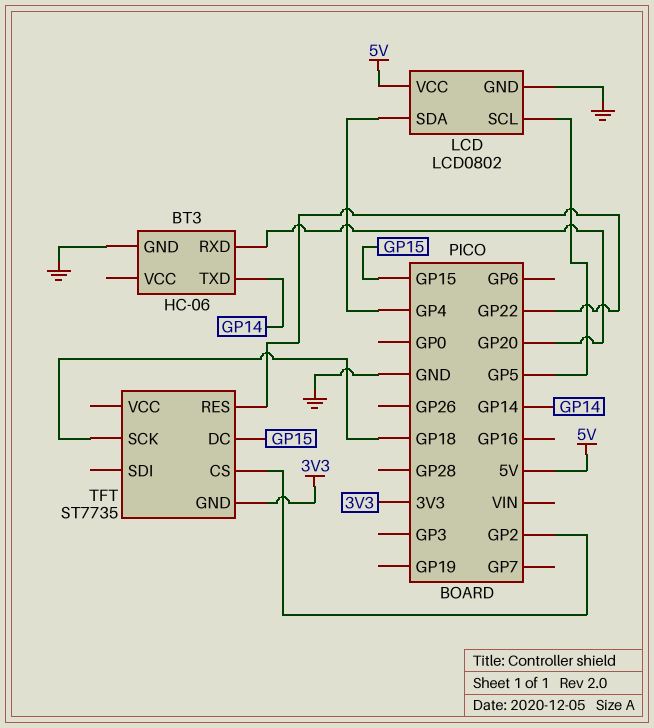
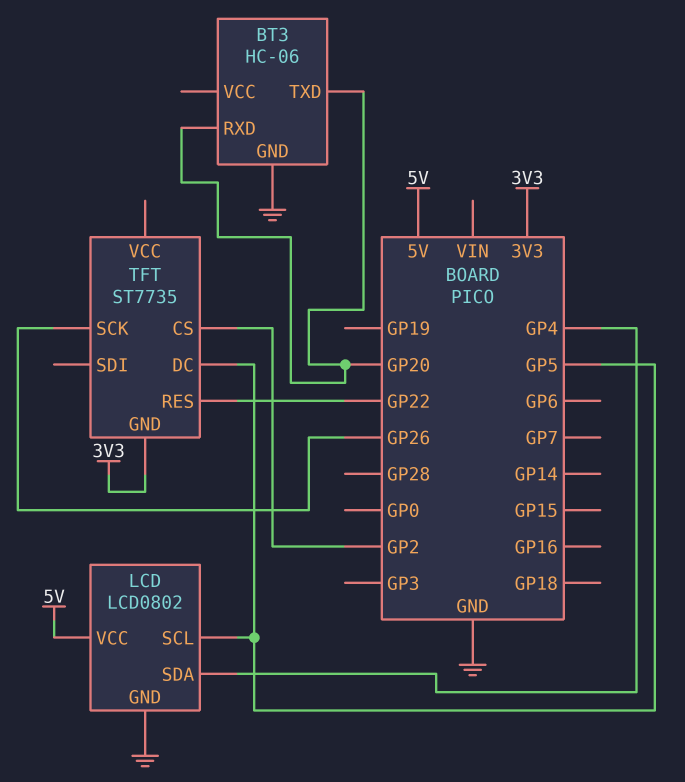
BT3 pin TXD: GP14 -> GP20
TFT pin DC: GP15 -> GP5
TFT pin SCK: GP18 -> GP26

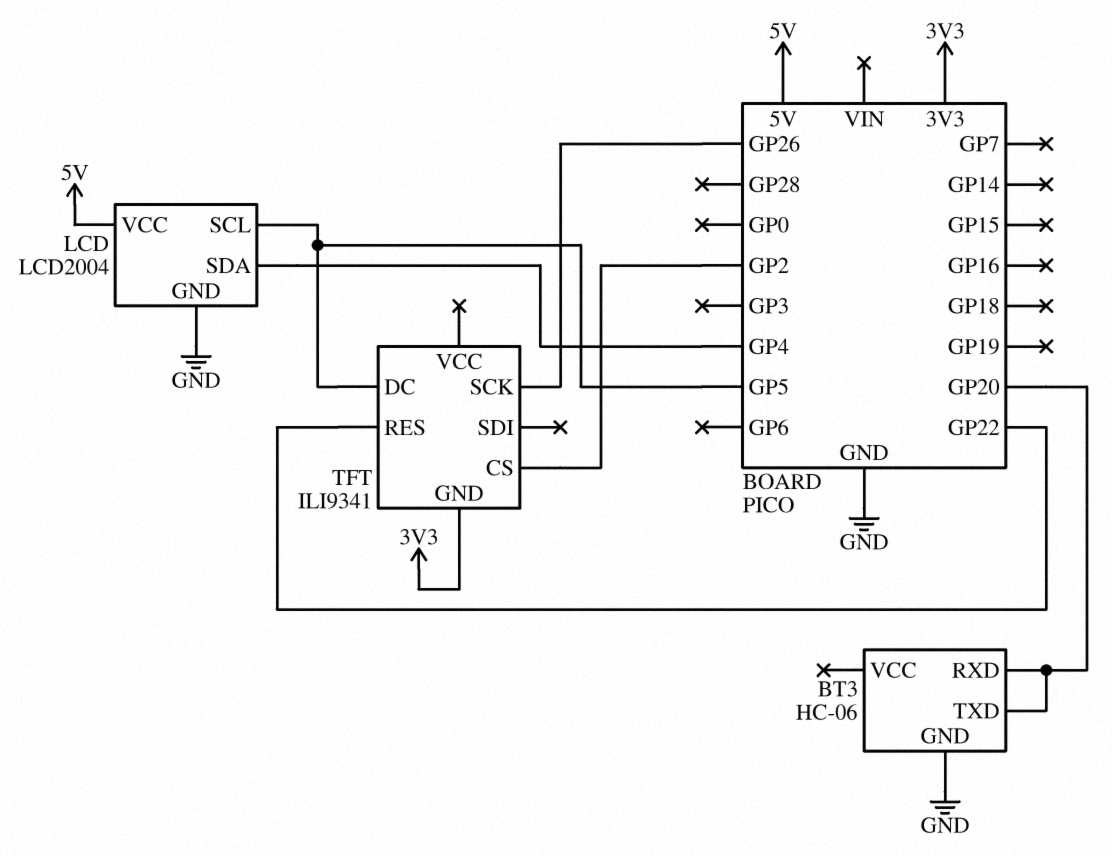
LCD: LCD0802 -> LCD2004
TFT: ST7735 -> ILI9341

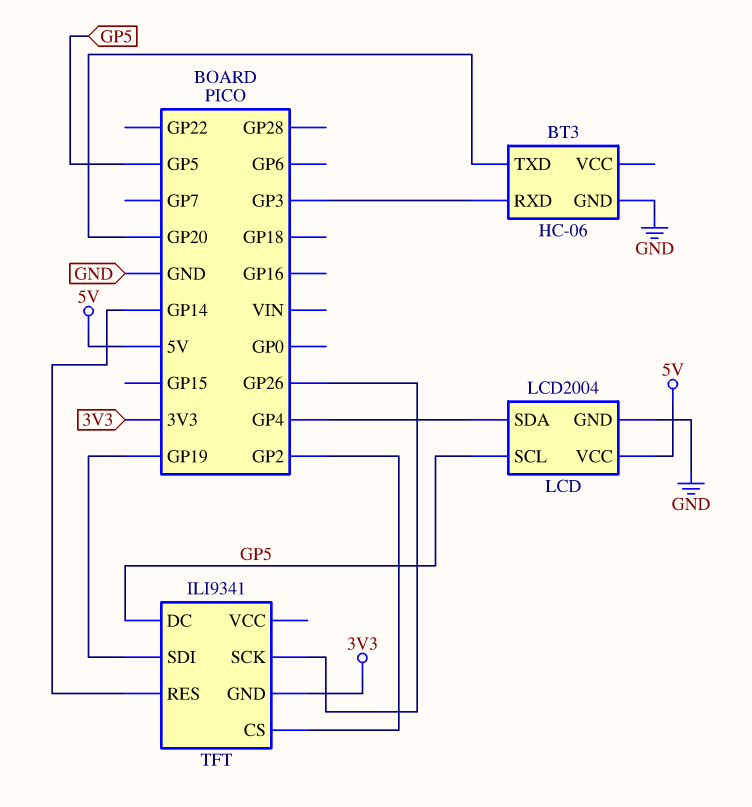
BT3 pin RXD: GP20 -> GP3
TFT pin RES: GP22 -> GP14
TFT pin SDI: none -> GP19

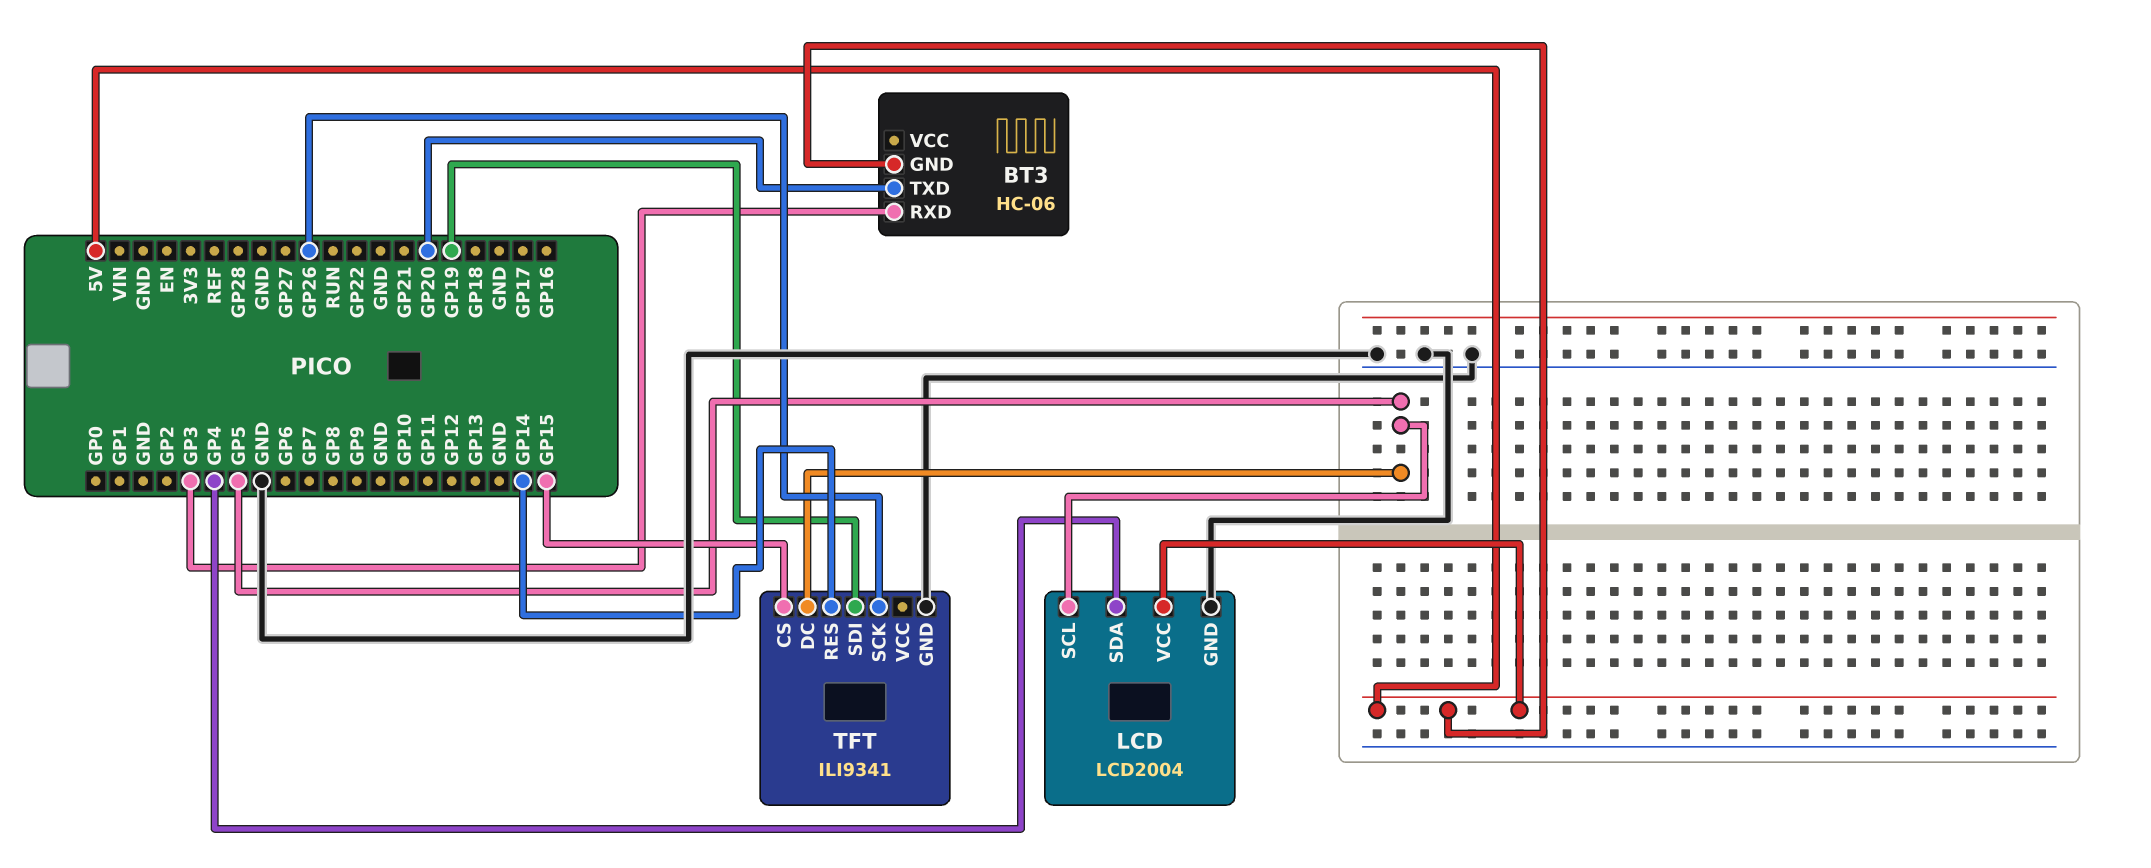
BT3 pin GND: GND -> 5V
TFT pin CS: GP2 -> GP15
TFT pin GND: 3V3 -> GND

